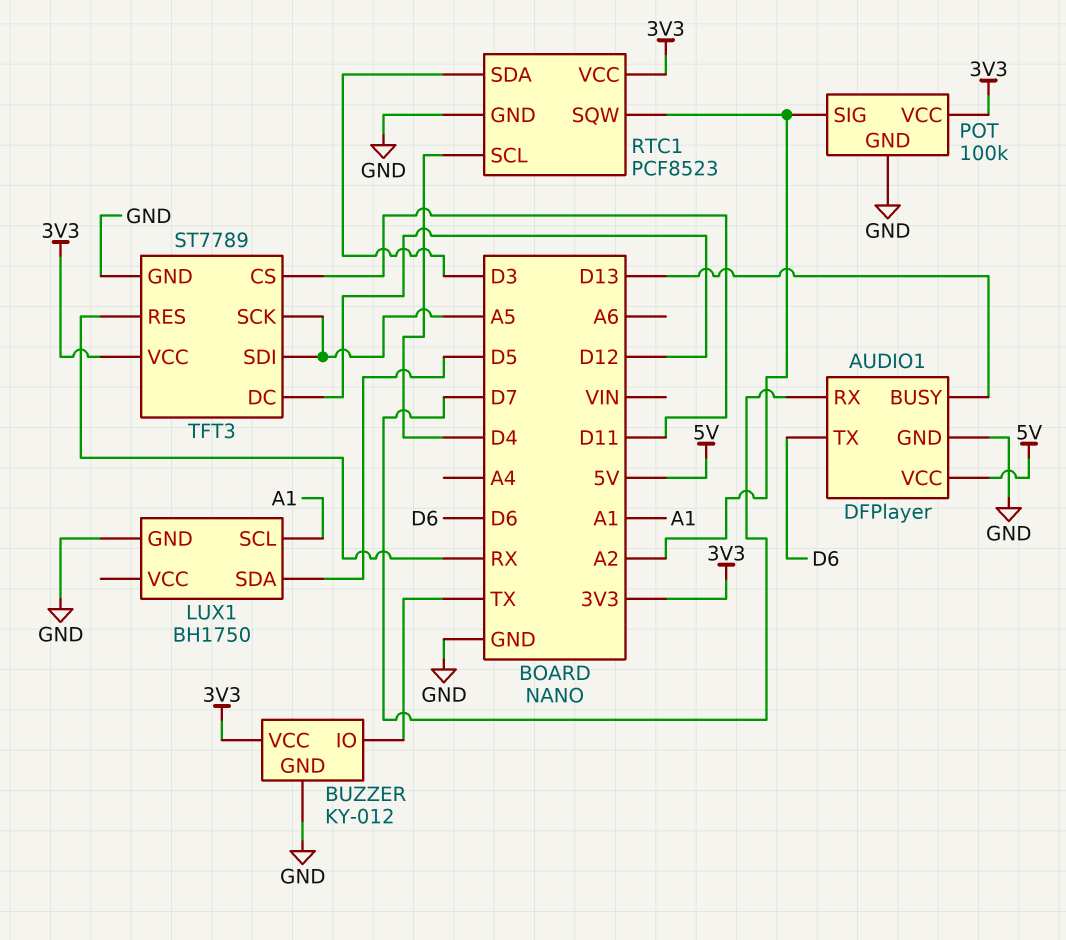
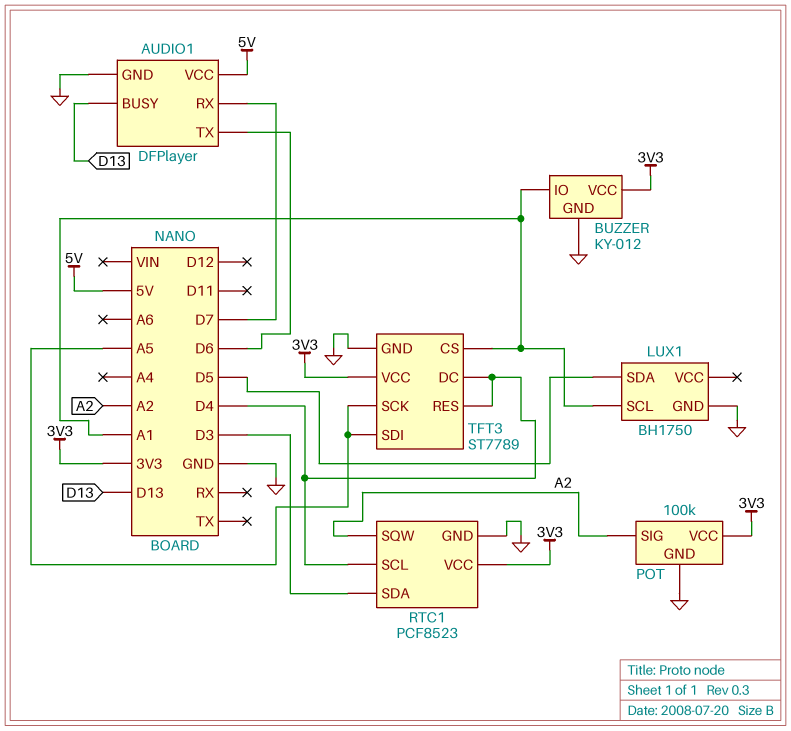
BUZZER pin IO: TX -> A1
TFT3 pin CS: D11 -> A1
TFT3 pin DC: D12 -> D4
TFT3 pin RES: RX -> D4

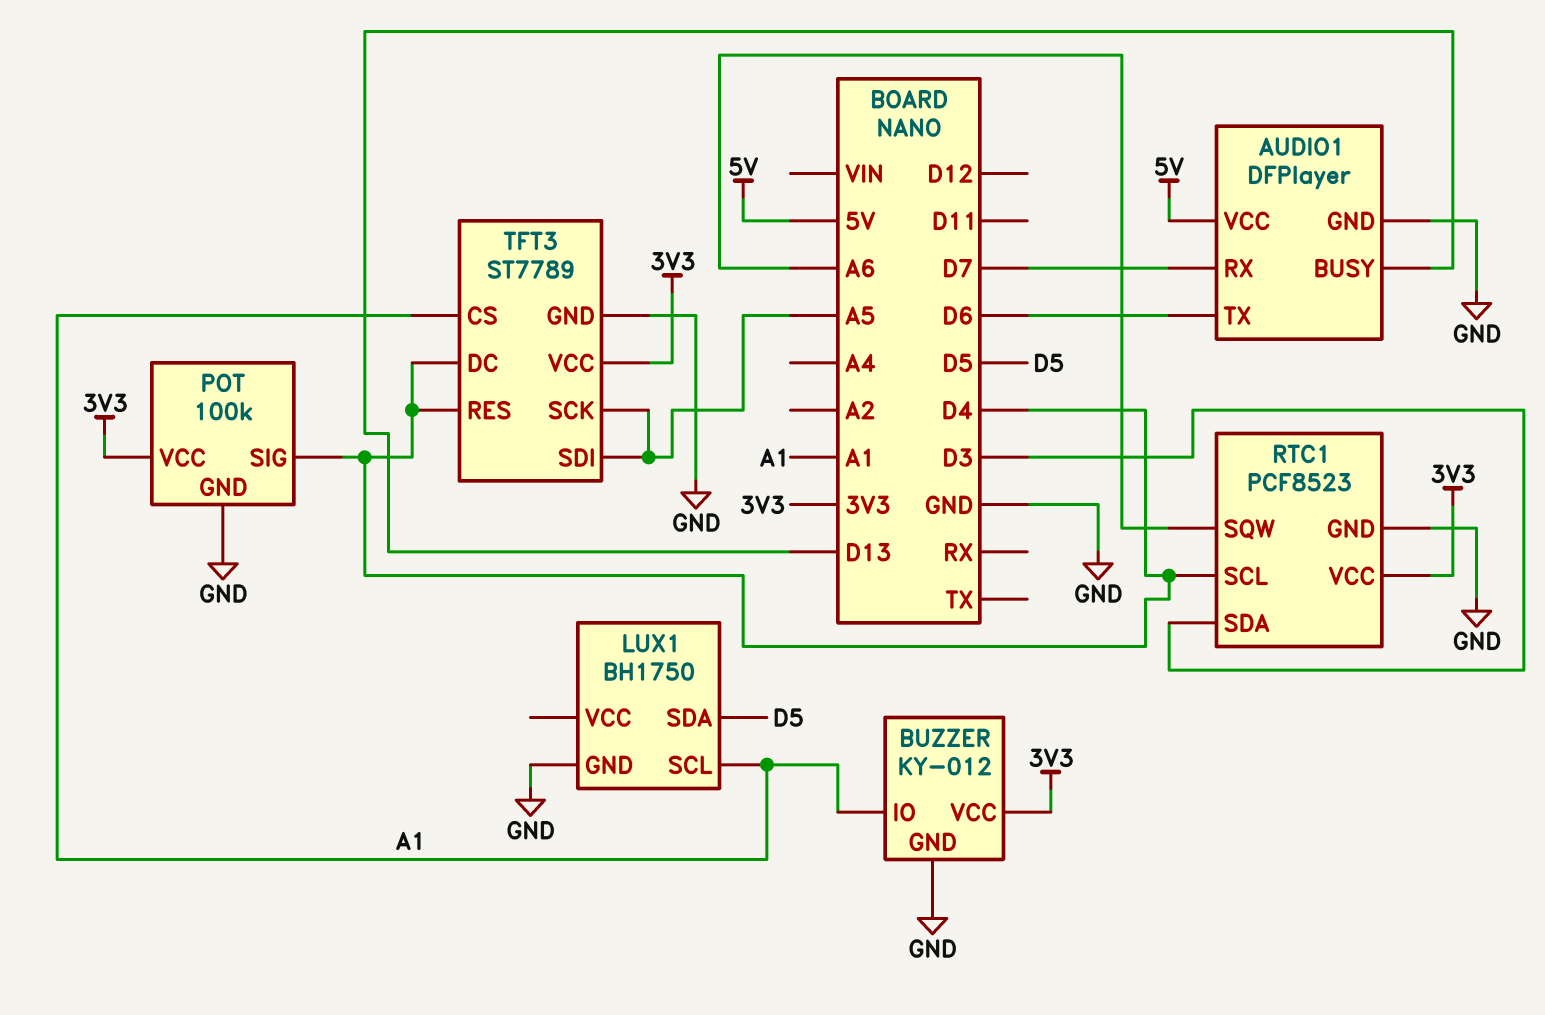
POT pin SIG: A2 -> D4
RTC1 pin SQW: A2 -> A6

